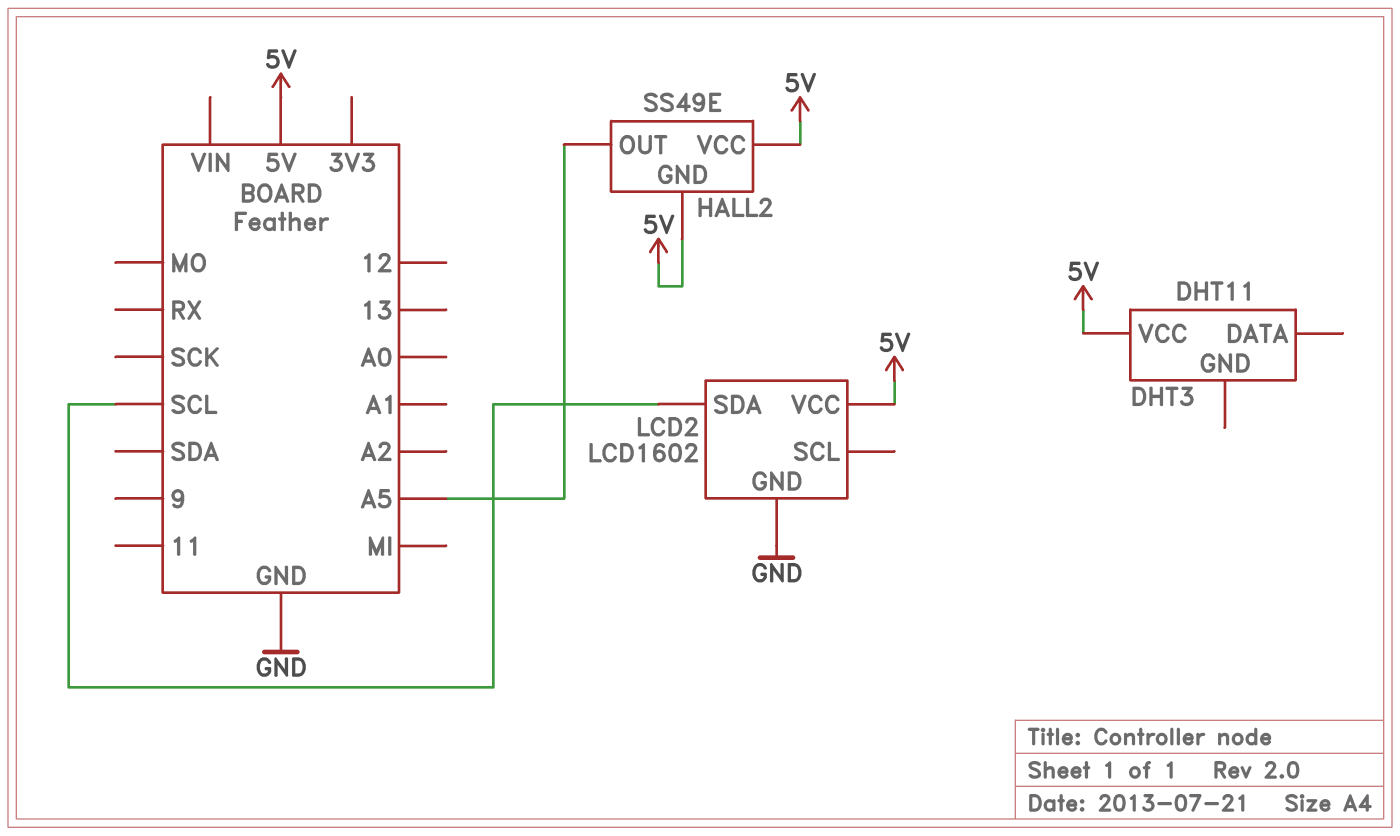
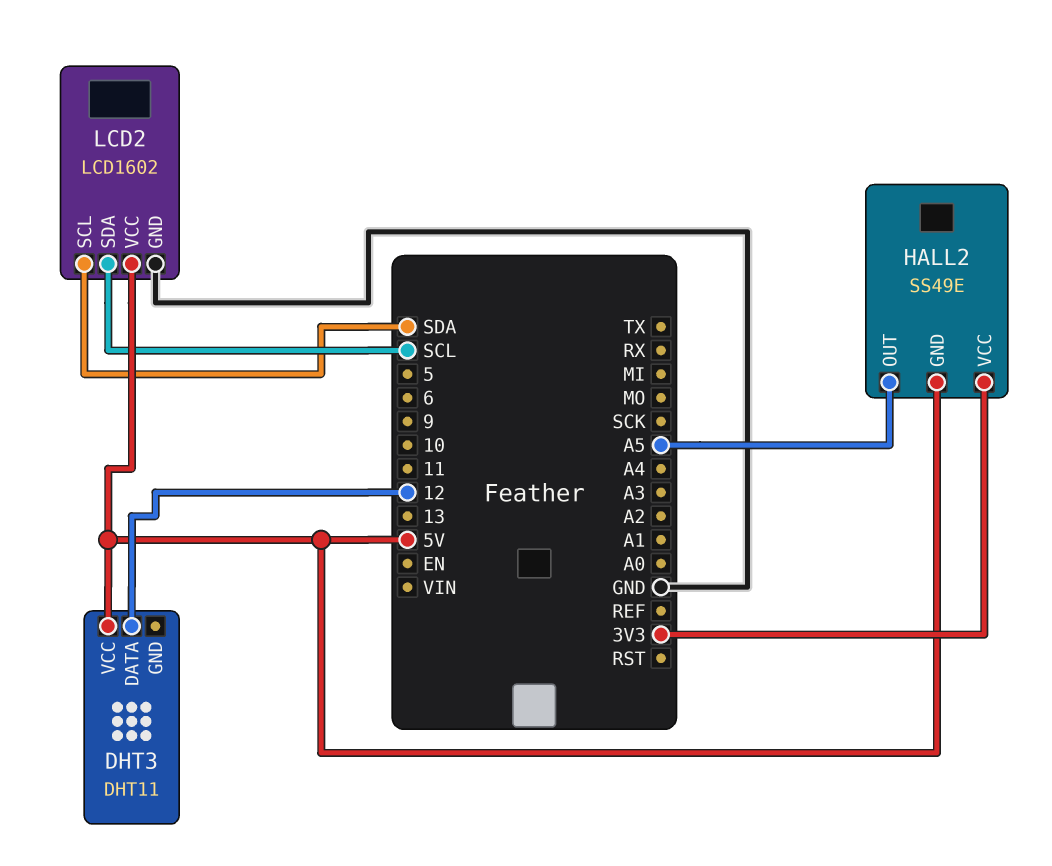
DHT3 pin DATA: none -> 12
HALL2 pin VCC: 5V -> 3V3
LCD2 pin SCL: none -> SDA

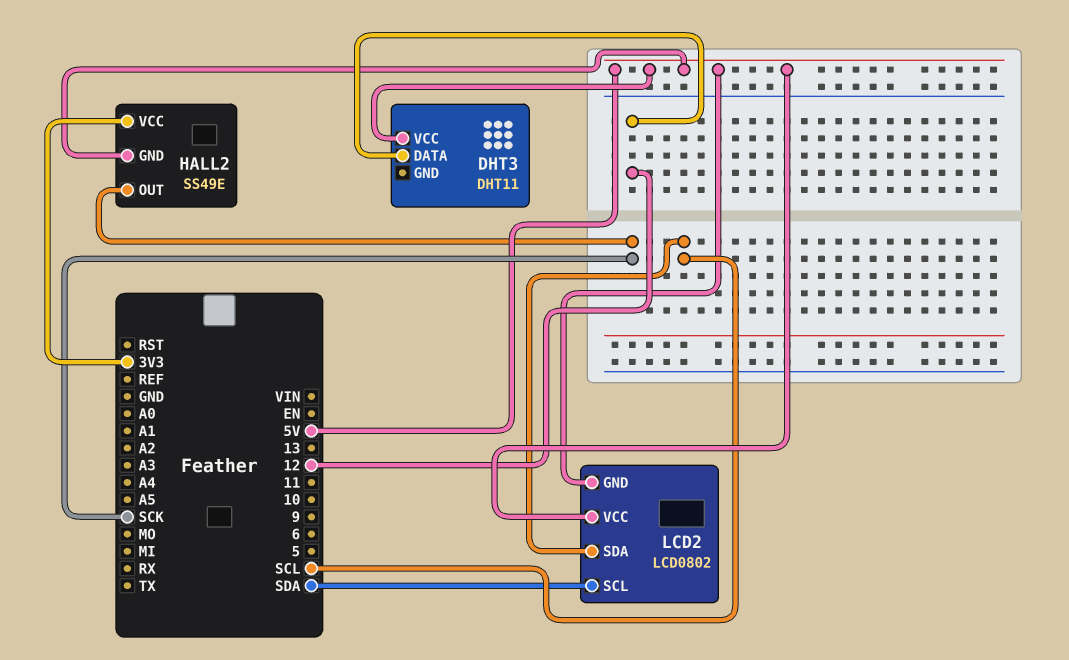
HALL2 pin OUT: A5 -> SCK
LCD2: LCD1602 -> LCD0802
LCD2 pin GND: GND -> 5V

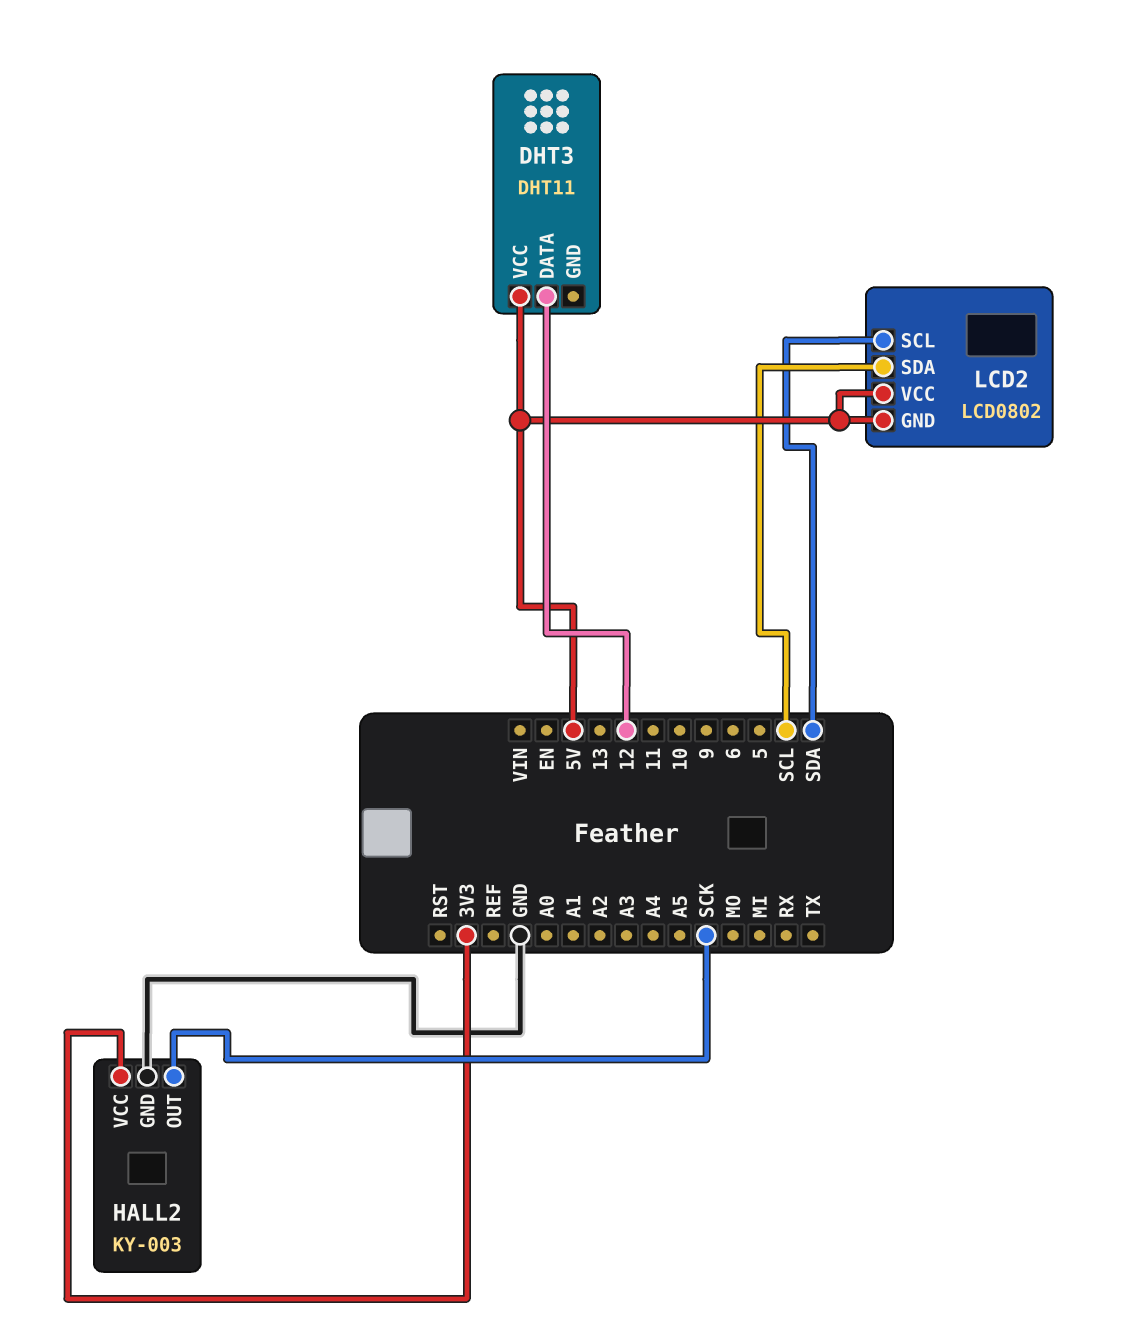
HALL2: SS49E -> KY-003
HALL2 pin GND: 5V -> GND

